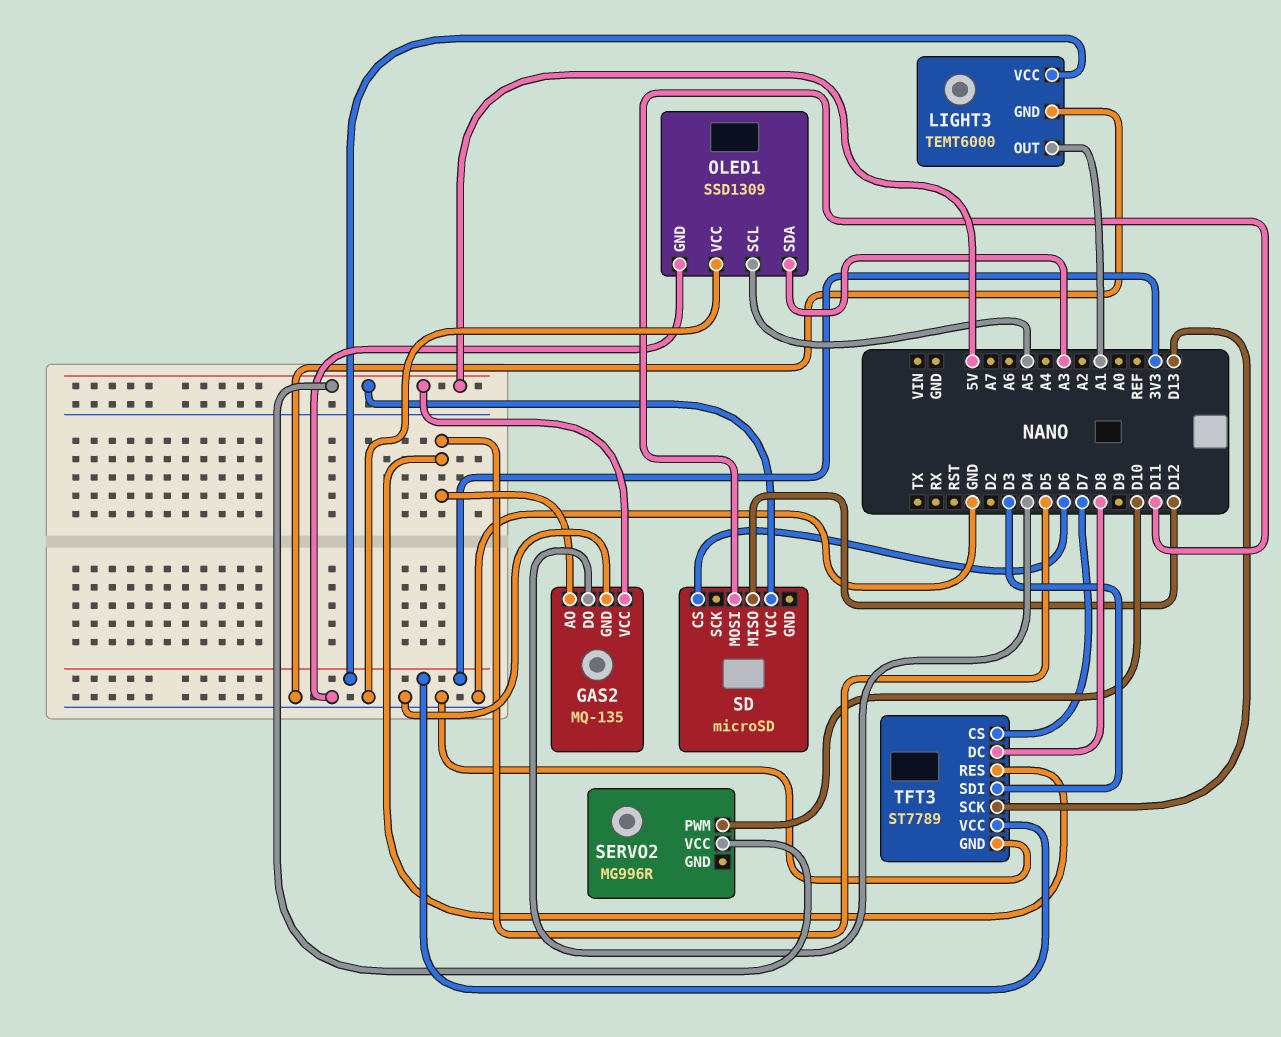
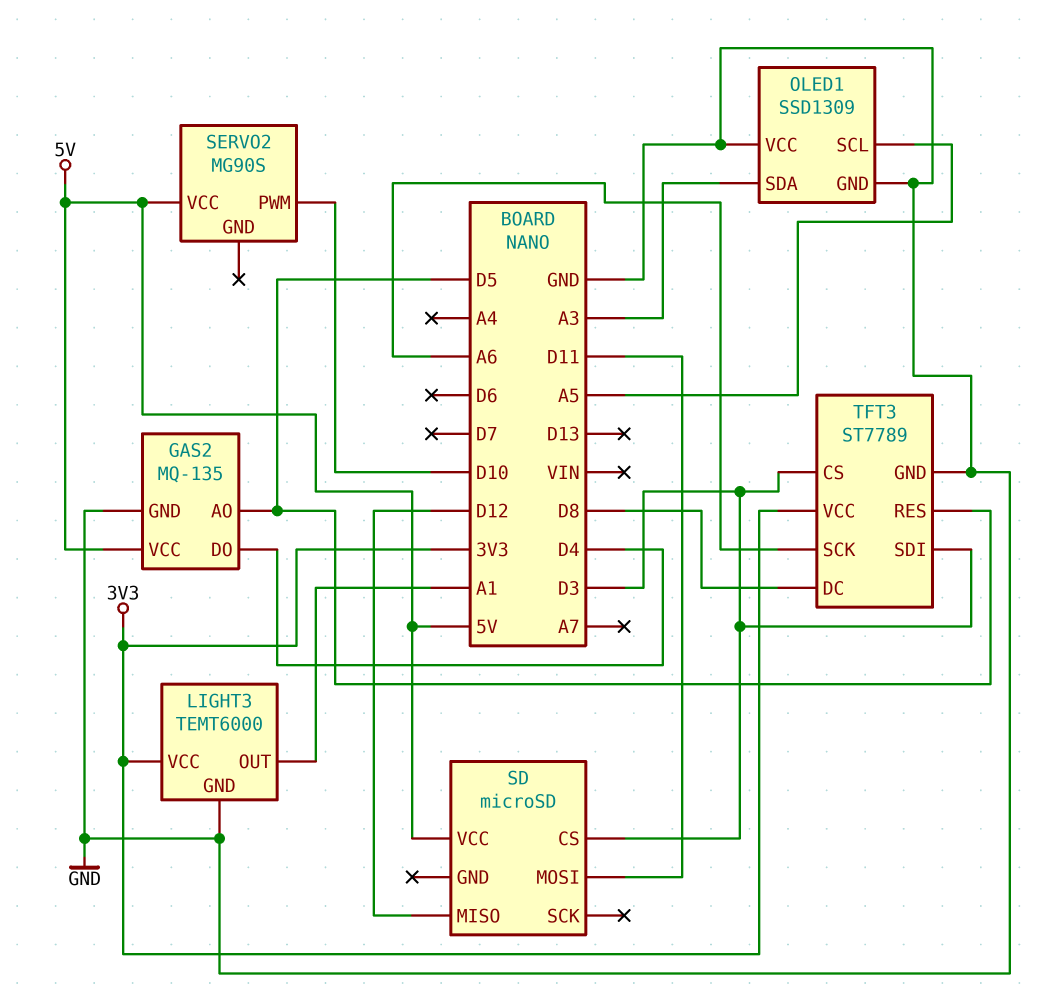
SD pin CS: D6 -> D3
SERVO2: MG996R -> MG90S
TFT3 pin CS: D7 -> D3
TFT3 pin SCK: D13 -> A6

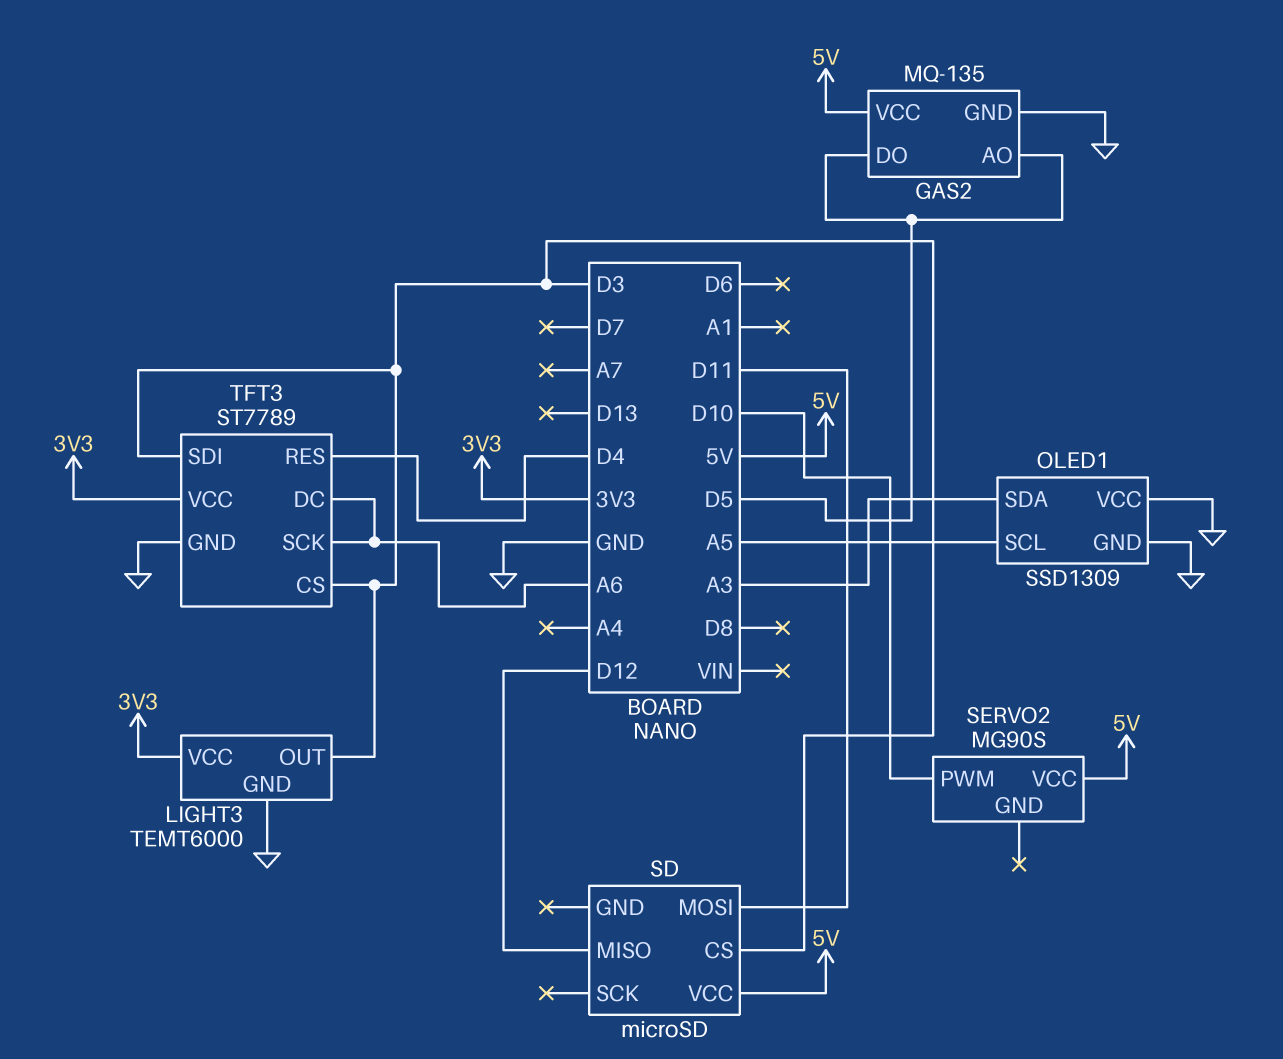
GAS2 pin DO: D4 -> D5
LIGHT3 pin OUT: A1 -> D3
TFT3 pin DC: D8 -> A6
TFT3 pin RES: D5 -> D4

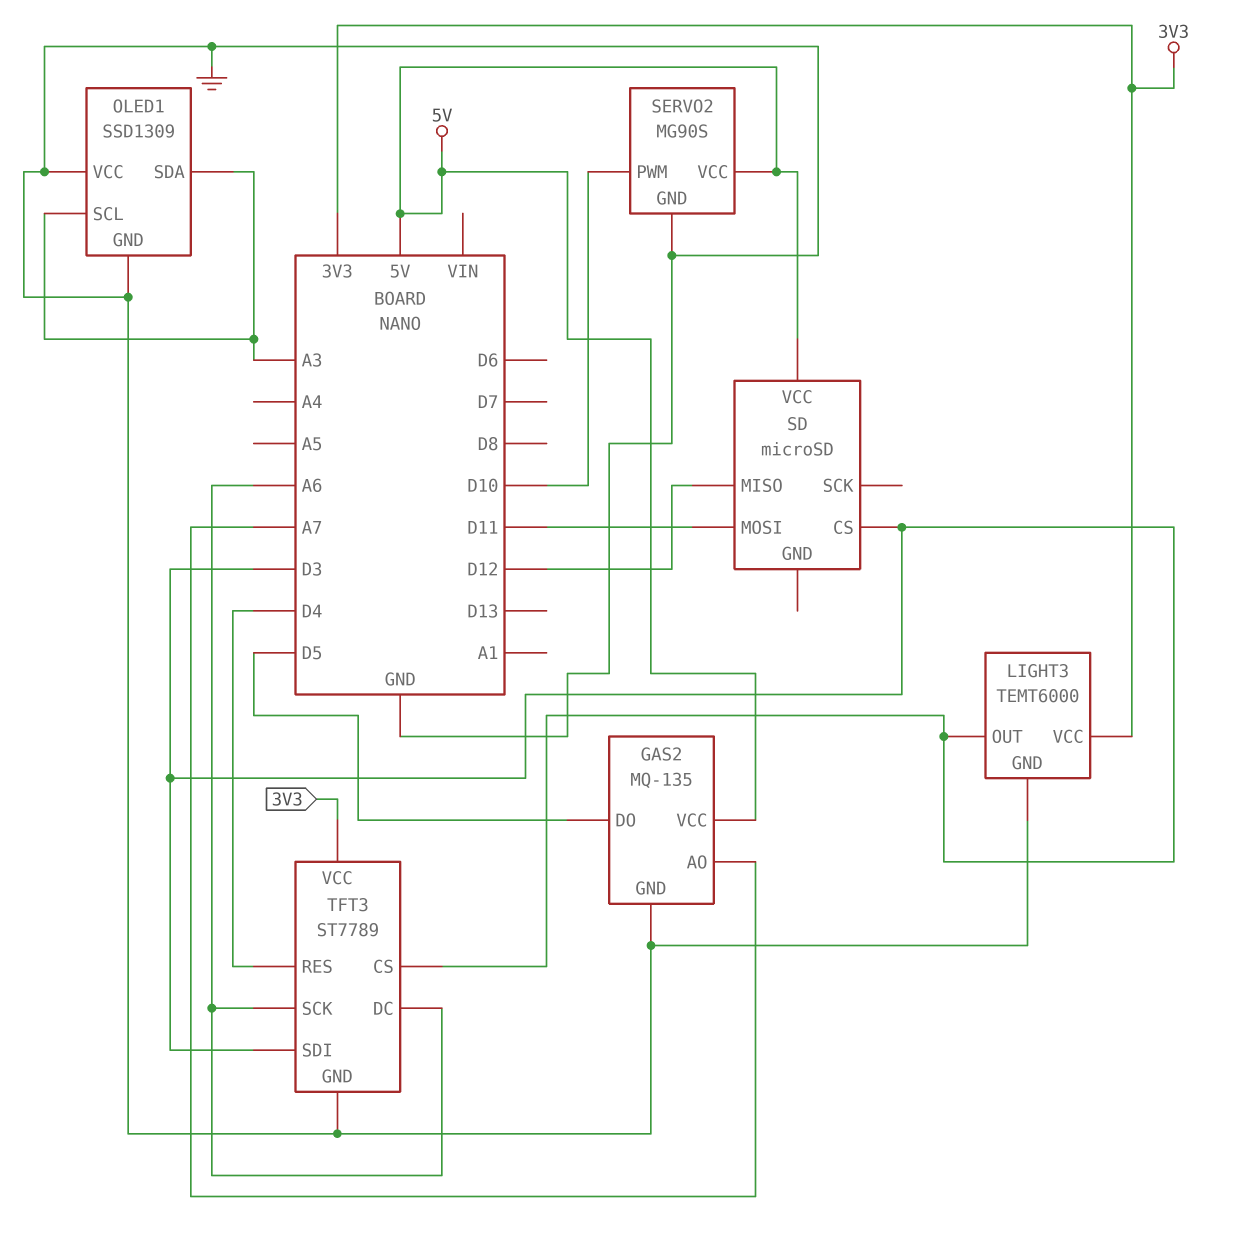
GAS2 pin AO: D5 -> A7
OLED1 pin SCL: A5 -> A3
SERVO2 pin GND: none -> GND

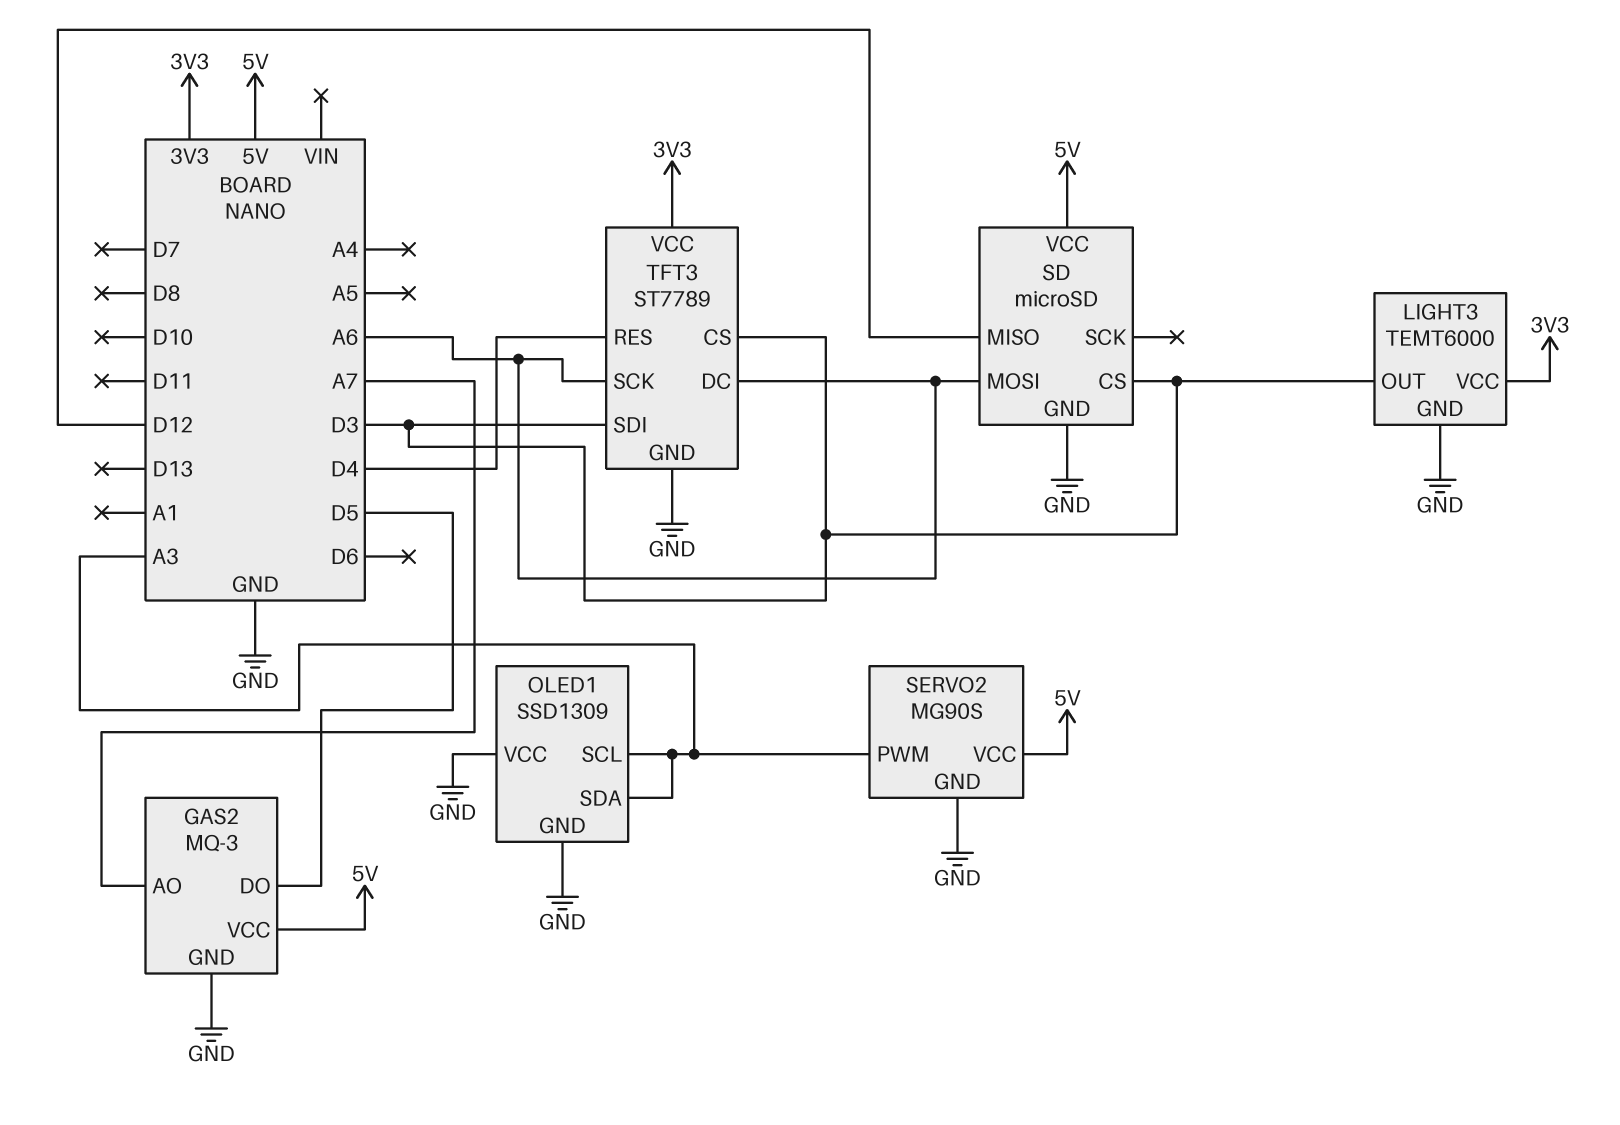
GAS2: MQ-135 -> MQ-3
SD pin GND: none -> GND
SD pin MOSI: D11 -> A6
SERVO2 pin PWM: D10 -> A3

